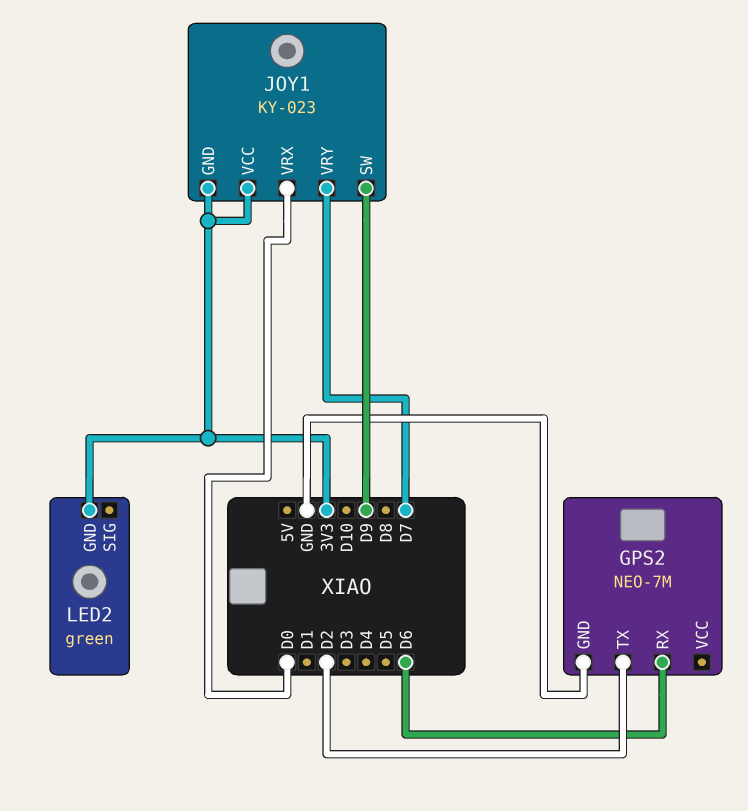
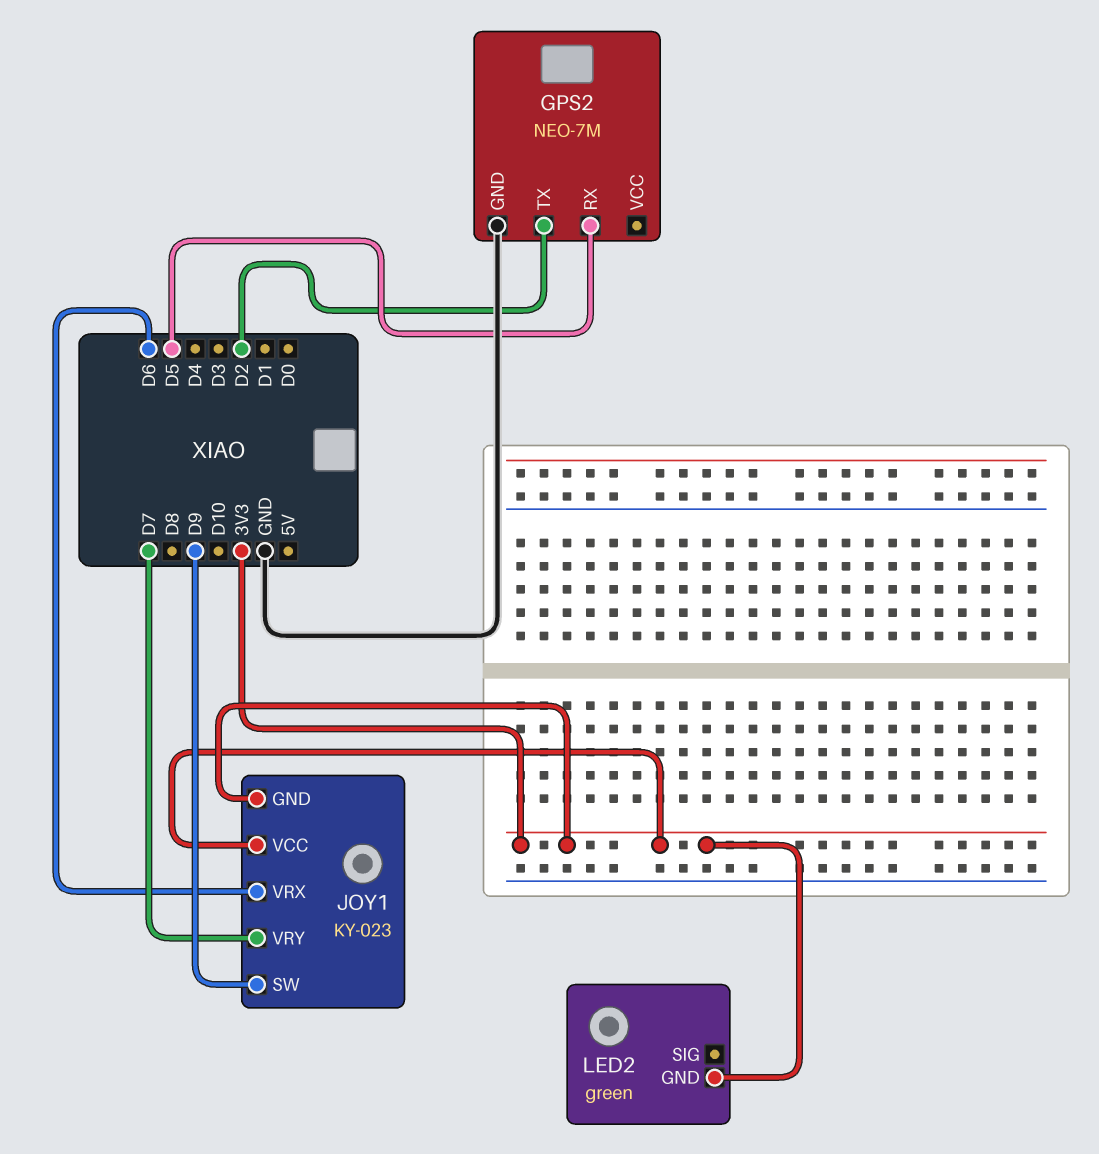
GPS2 pin RX: D6 -> D5
JOY1 pin VRX: D0 -> D6

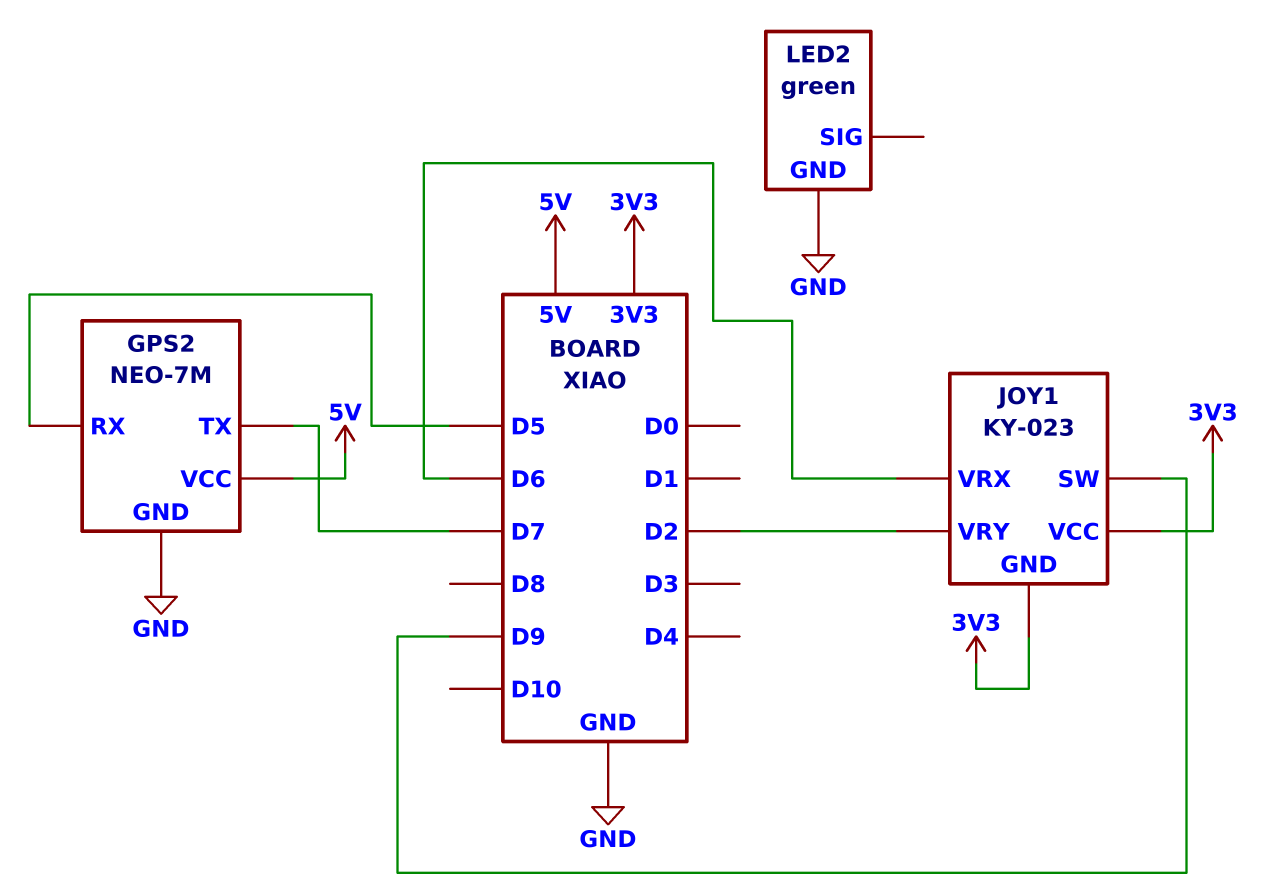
GPS2 pin TX: D2 -> D7
GPS2 pin VCC: none -> 5V
JOY1 pin VRY: D7 -> D2
LED2 pin GND: 3V3 -> GND

